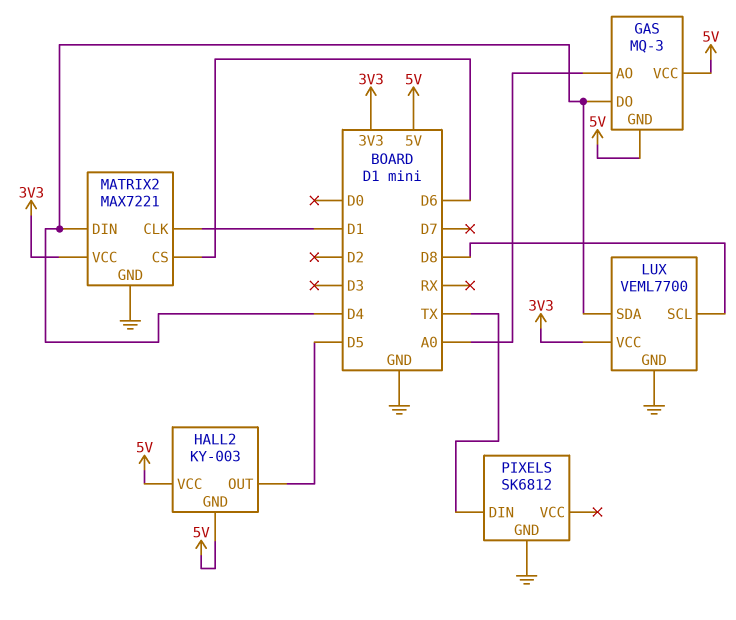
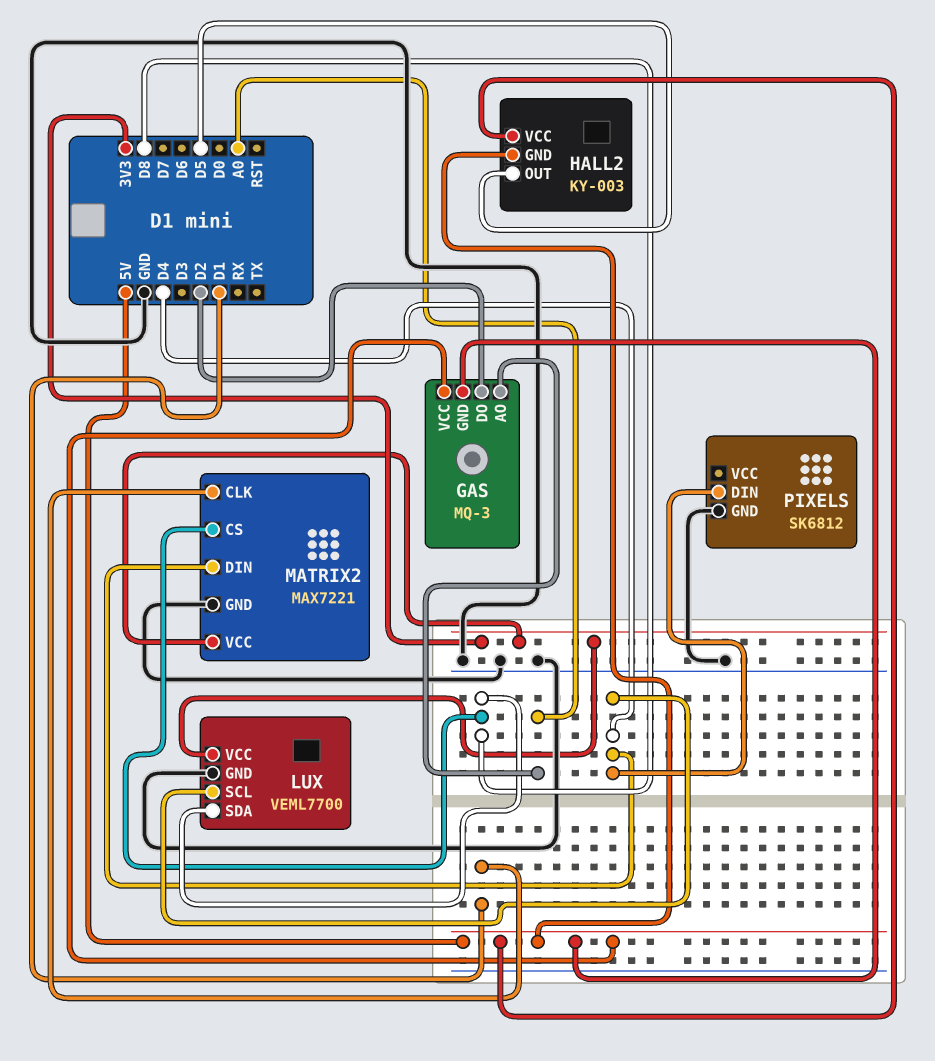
GAS pin DO: D4 -> D2
LUX pin SCL: D8 -> D4
LUX pin SDA: D4 -> D8
MATRIX2 pin CS: D6 -> D8
PIXELS pin DIN: TX -> D4

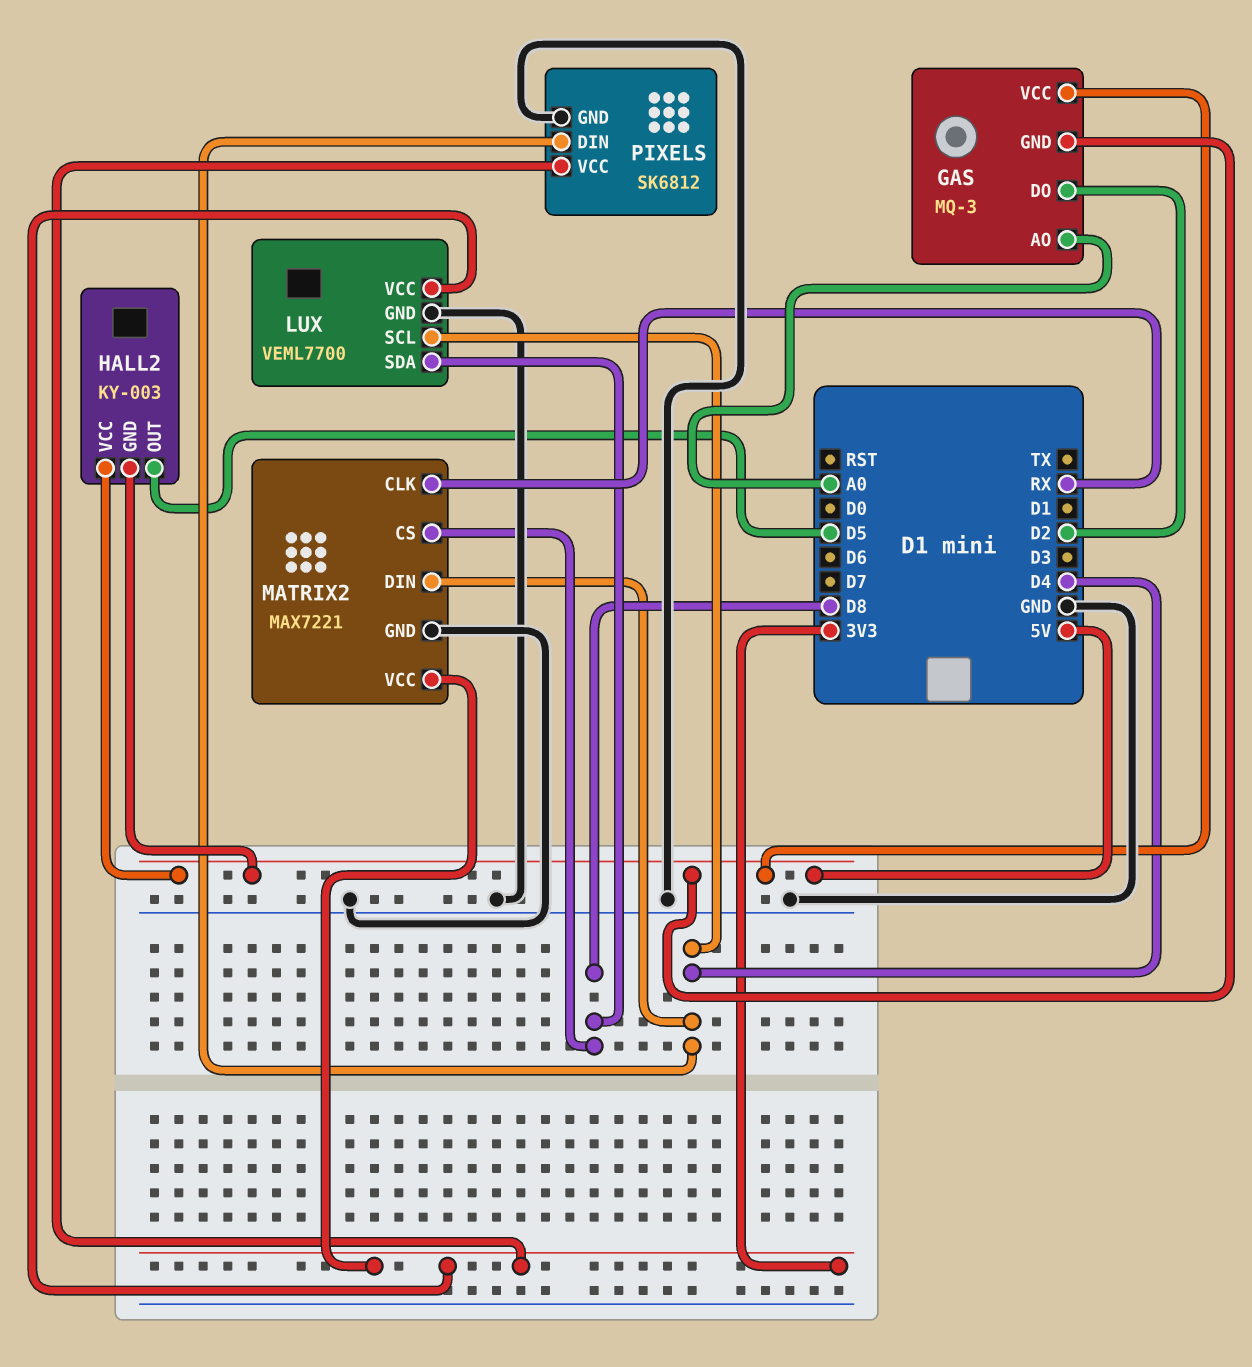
MATRIX2 pin CLK: D1 -> RX
PIXELS pin VCC: none -> 3V3

